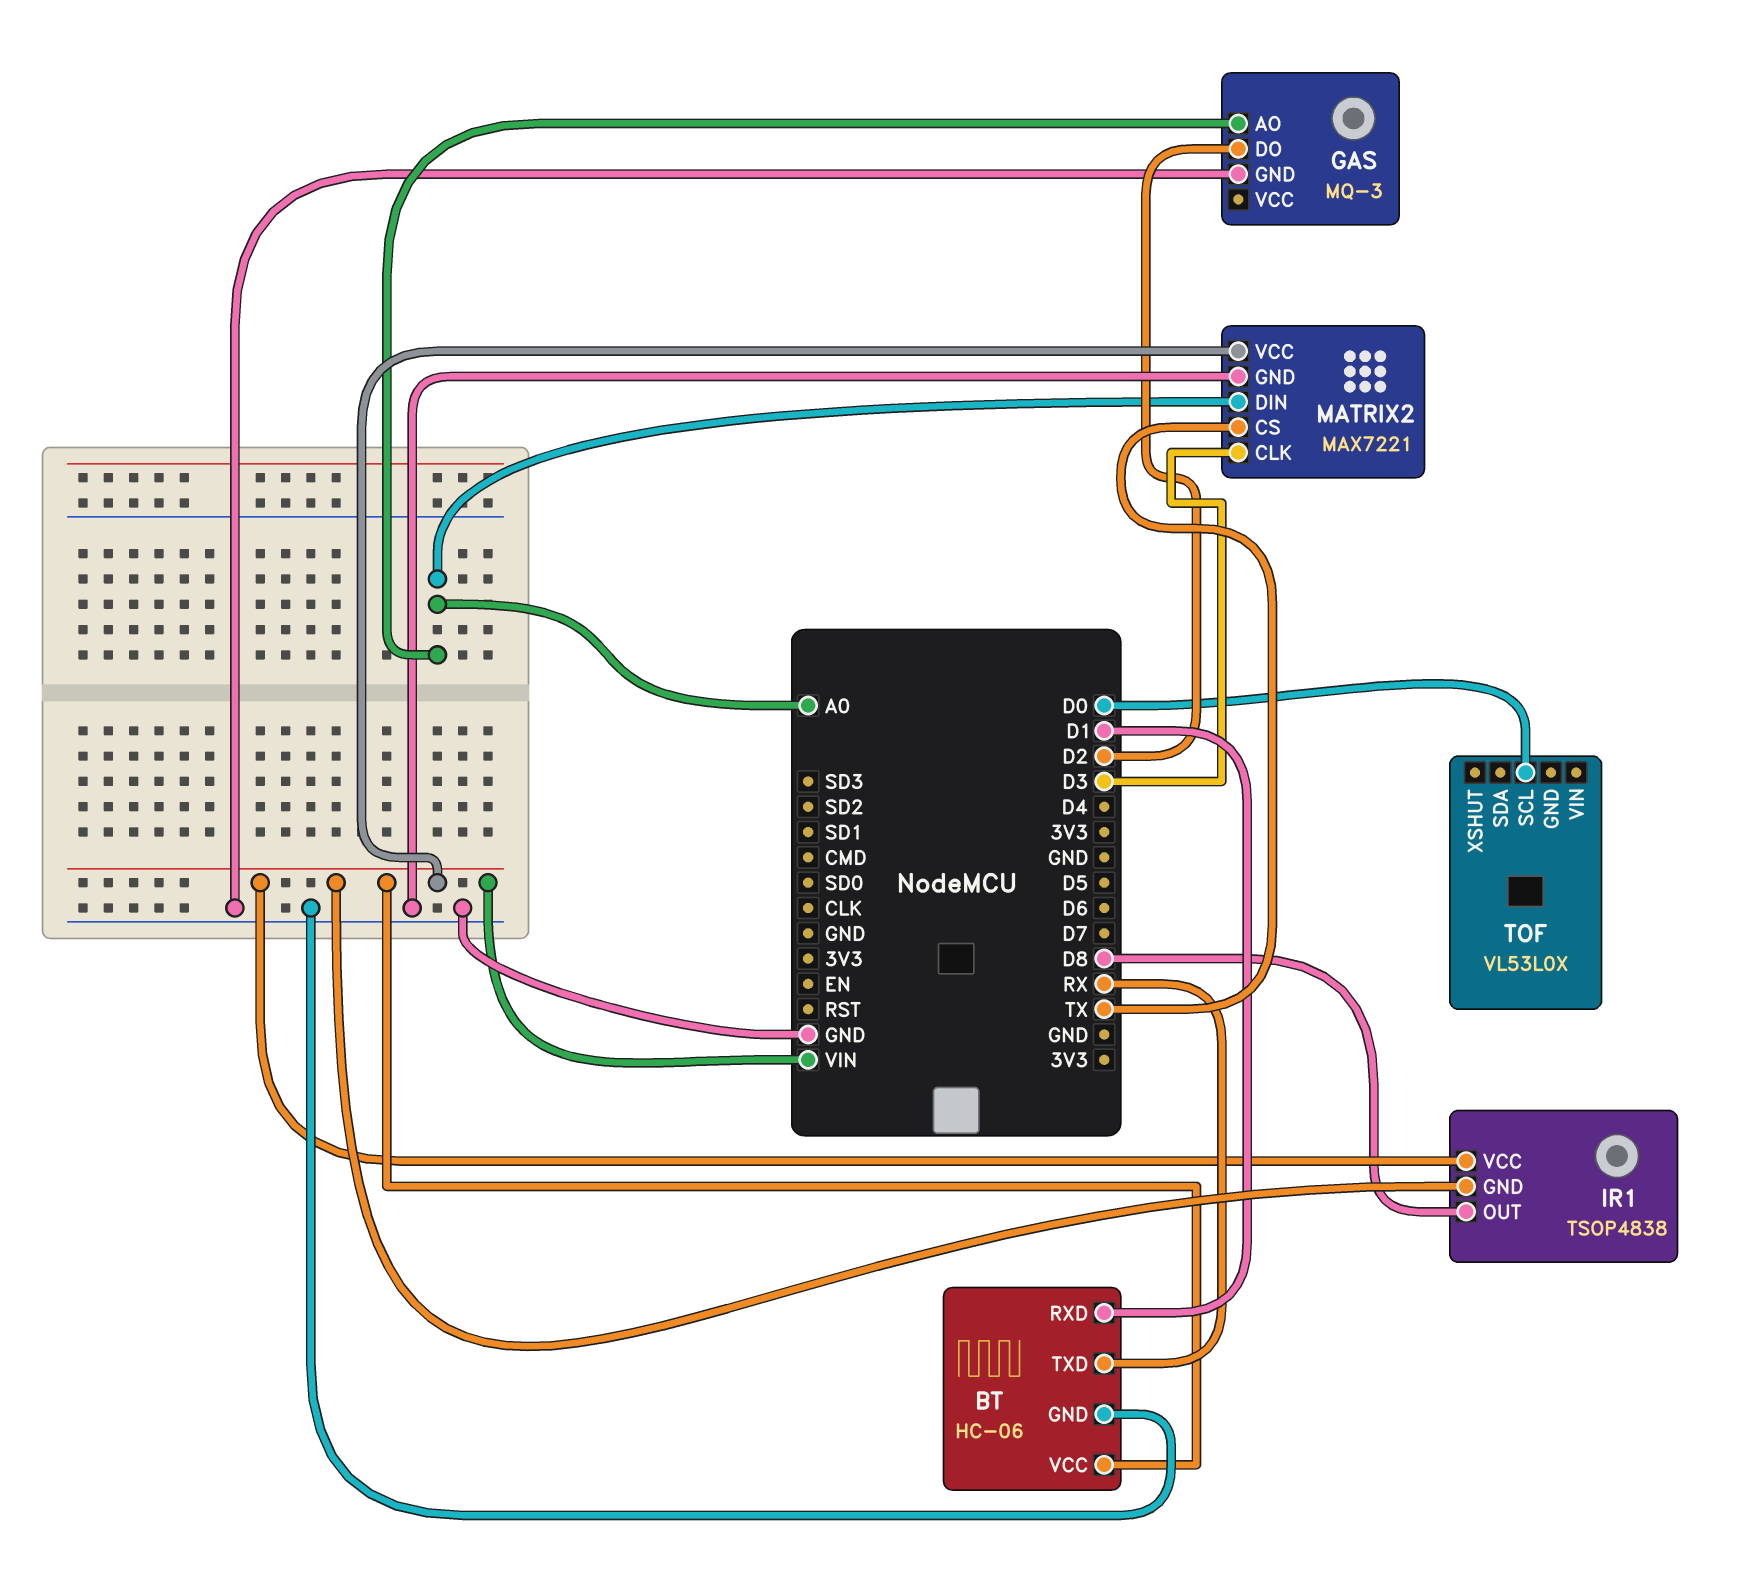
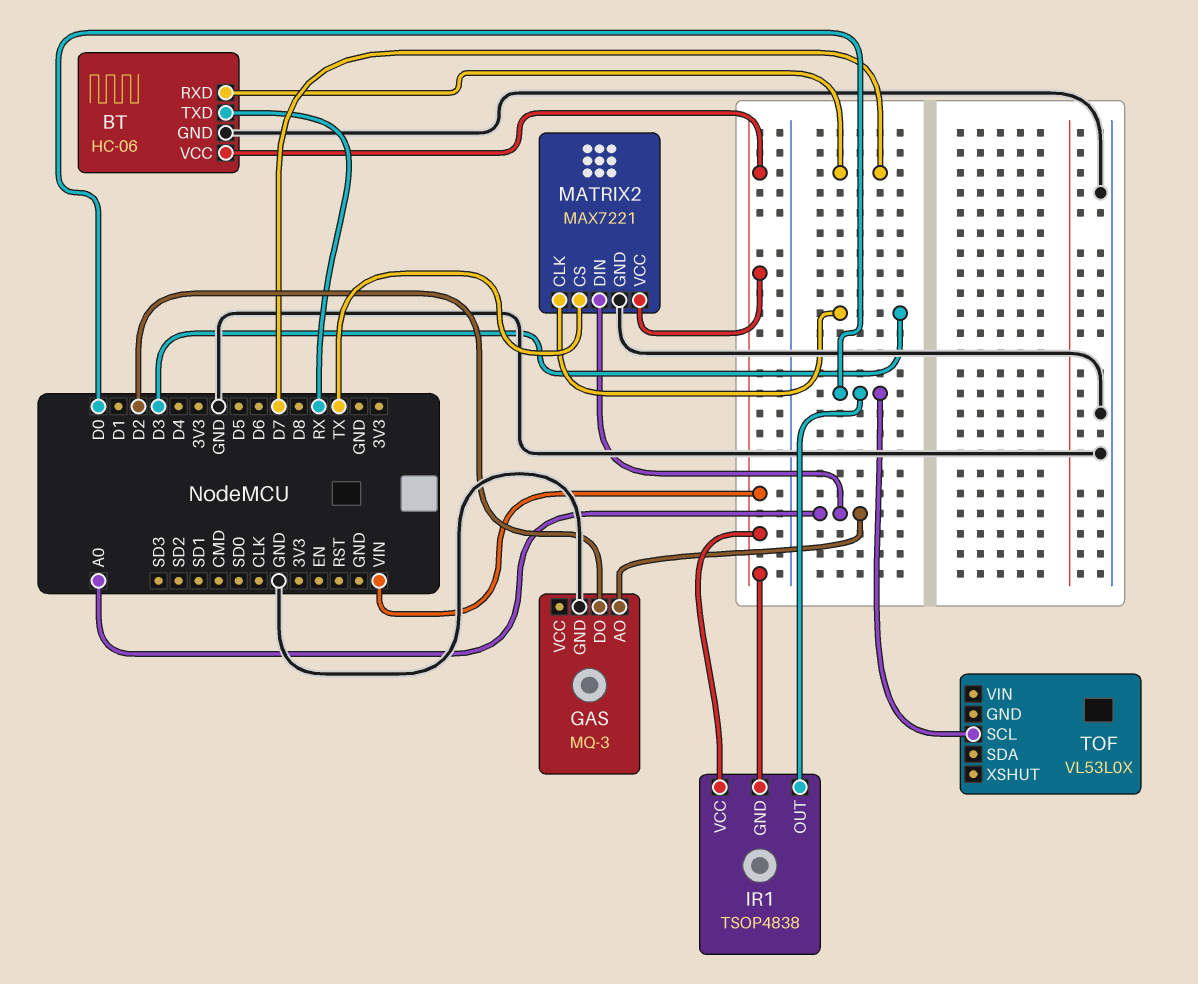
BT pin RXD: D1 -> D7
IR1 pin OUT: D8 -> D0

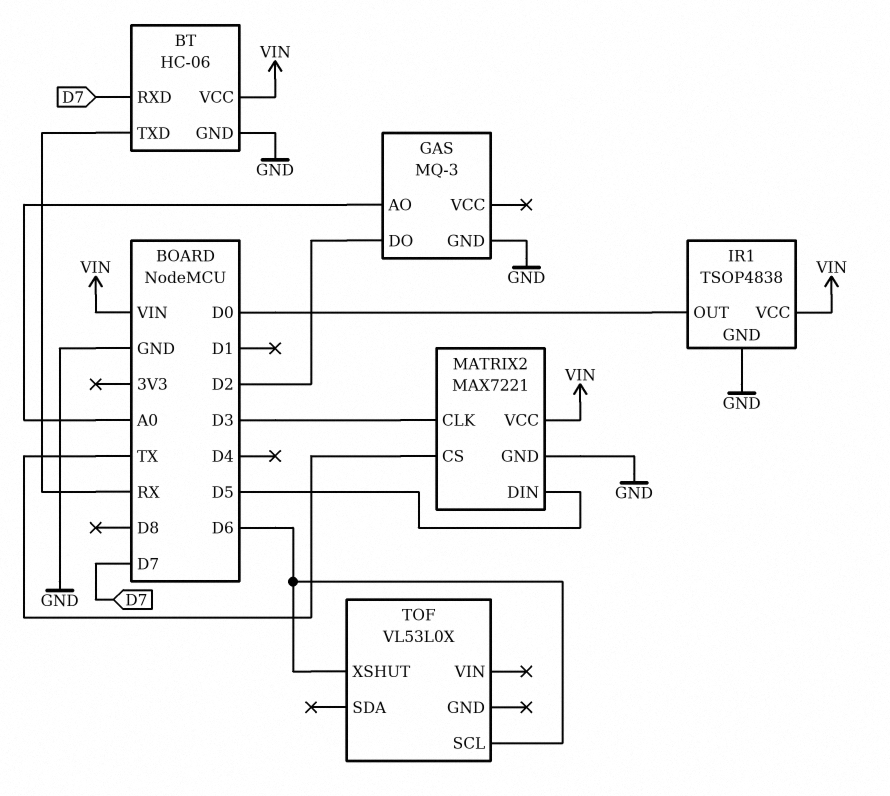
IR1 pin GND: VIN -> GND
MATRIX2 pin DIN: A0 -> D5
TOF pin SCL: D0 -> D6
TOF pin XSHUT: none -> D6

